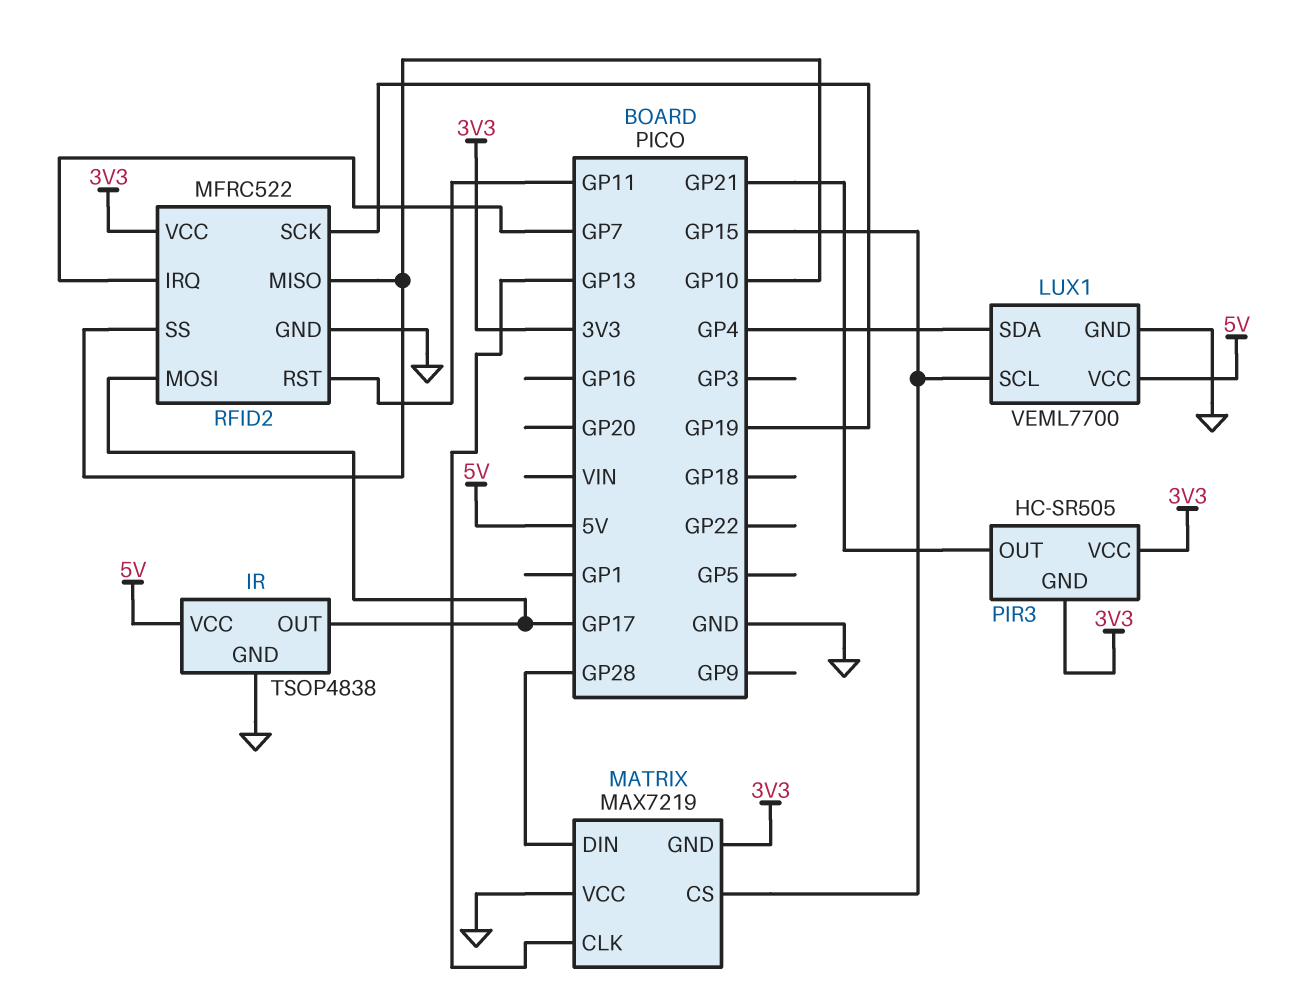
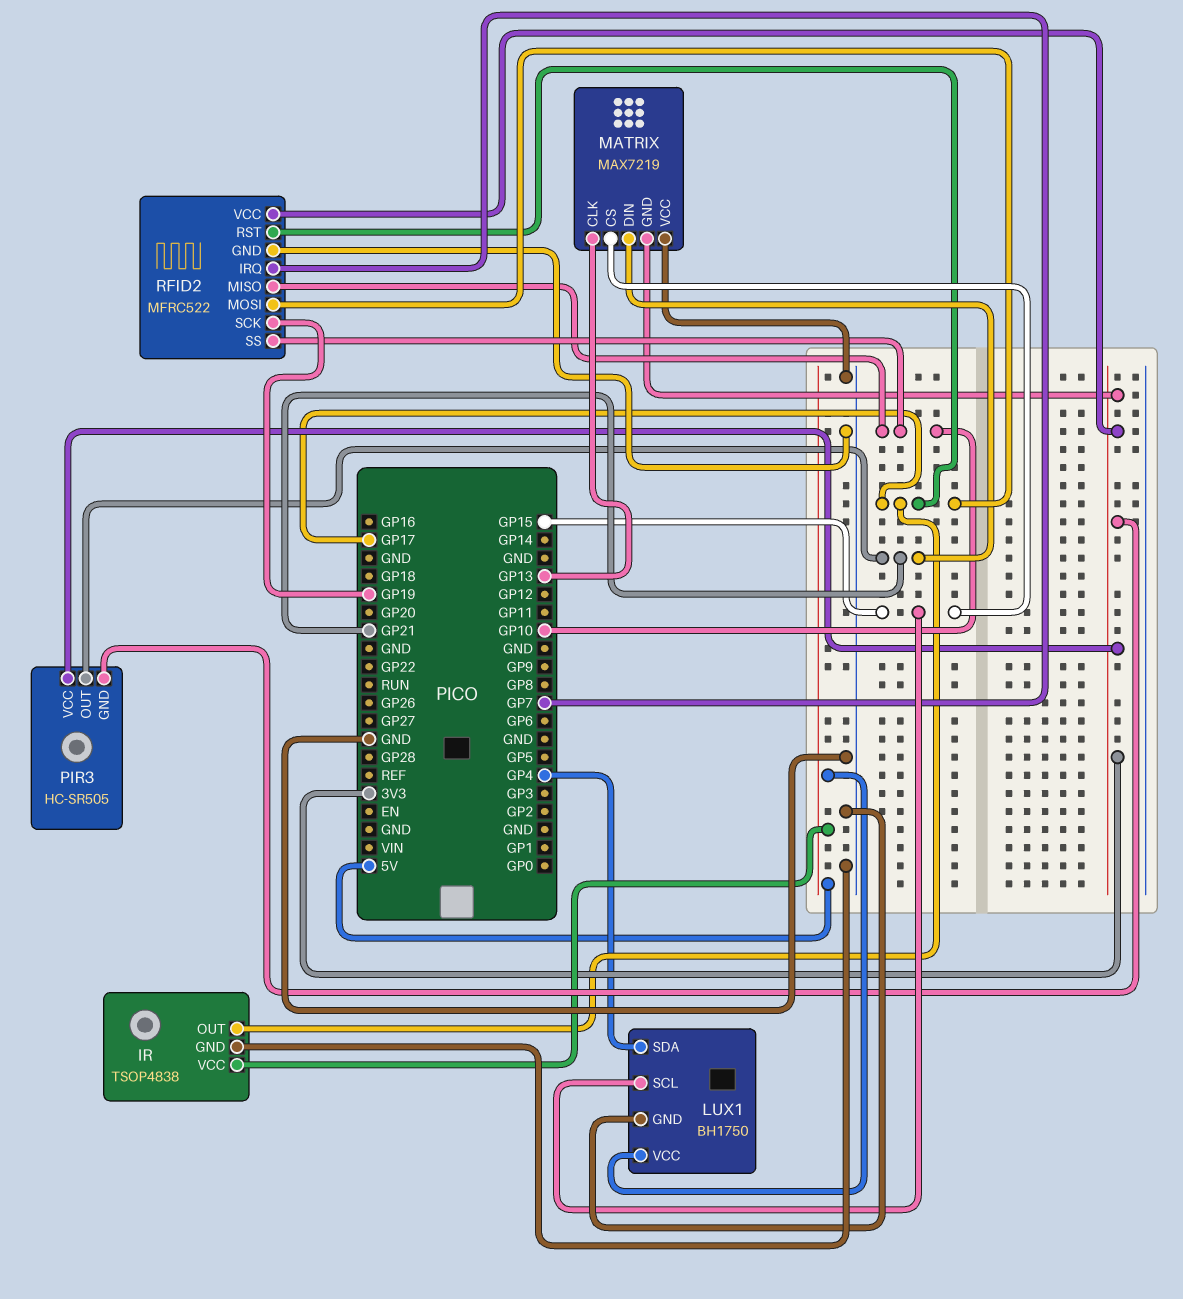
LUX1: VEML7700 -> BH1750
MATRIX pin DIN: GP28 -> GP21
RFID2 pin RST: GP11 -> GP17

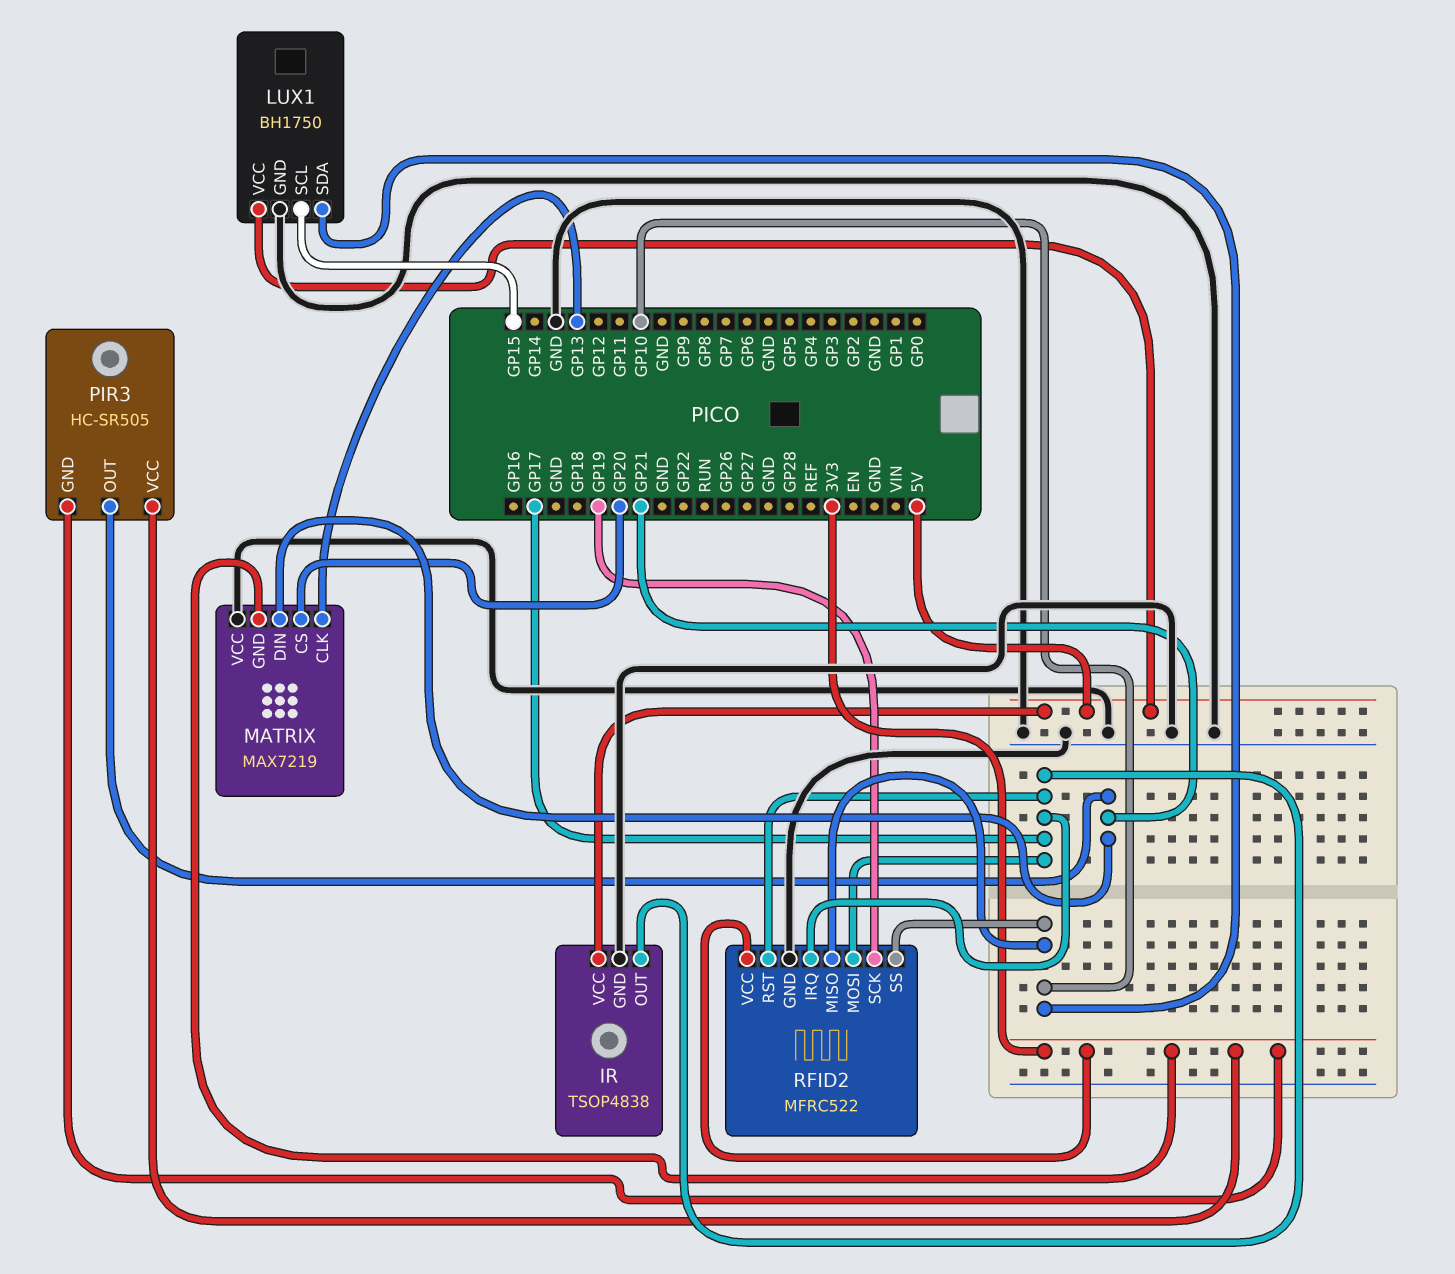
LUX1 pin SDA: GP4 -> GP10
MATRIX pin CS: GP15 -> GP20
RFID2 pin IRQ: GP7 -> GP17

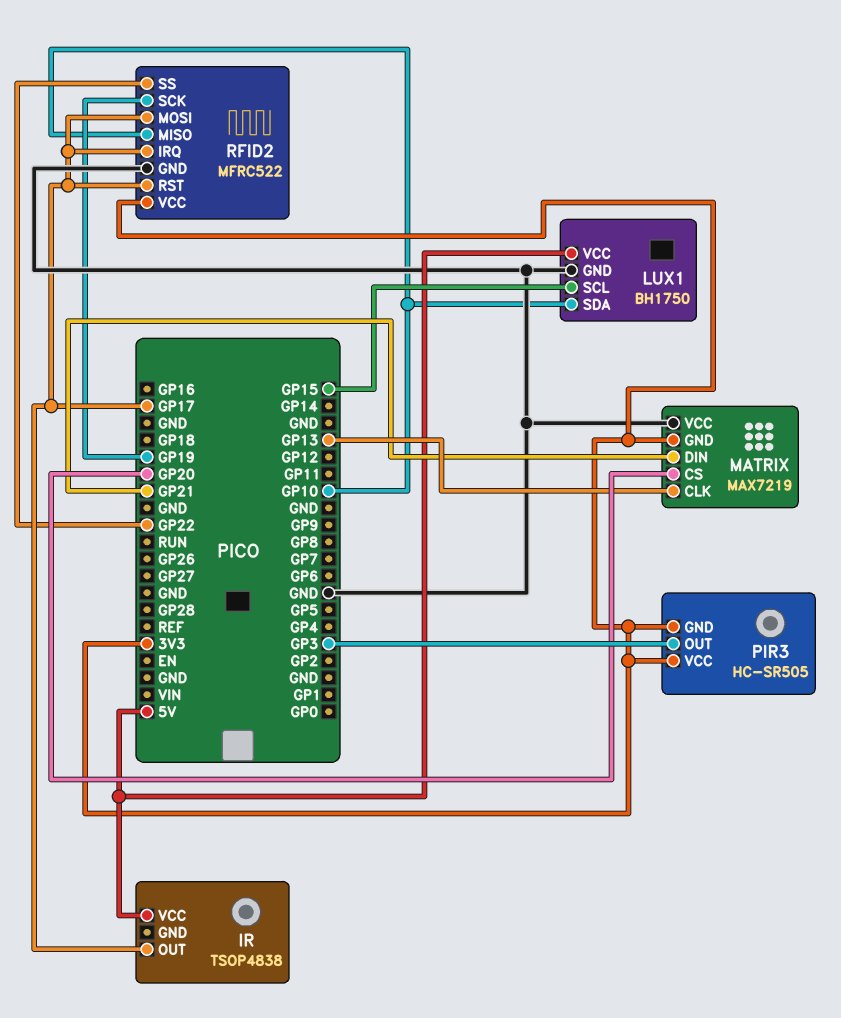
IR pin GND: GND -> none
PIR3 pin OUT: GP21 -> GP3
RFID2 pin SS: GP10 -> GP22

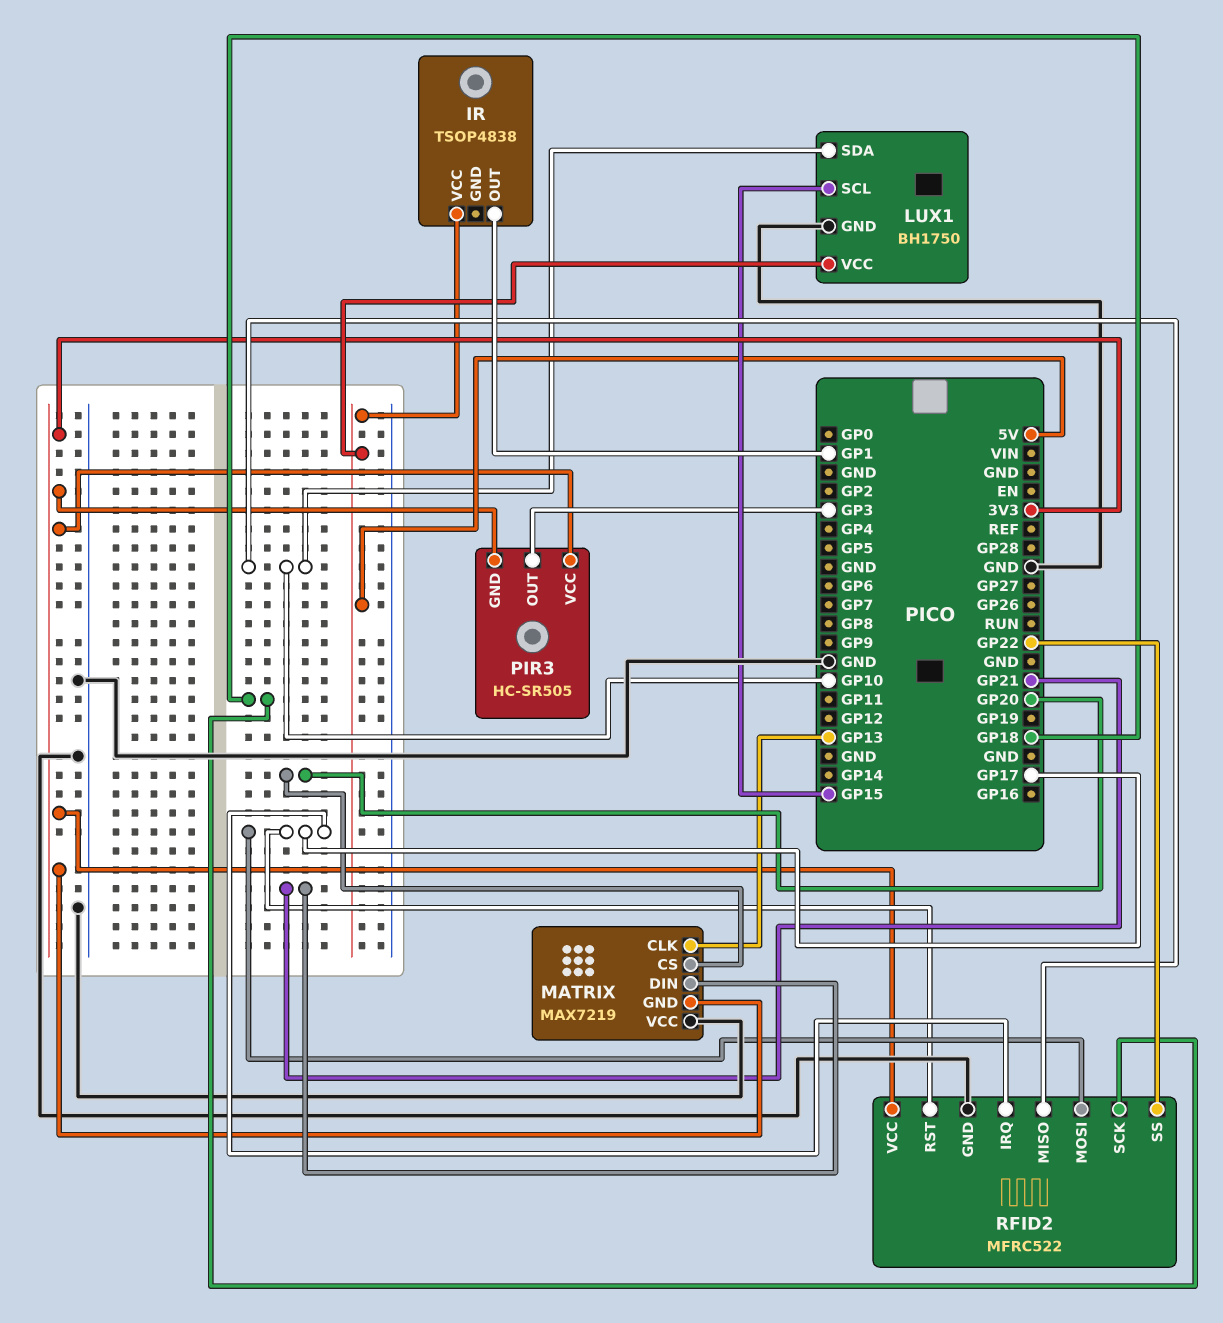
IR pin OUT: GP17 -> GP1
RFID2 pin SCK: GP19 -> GP18

